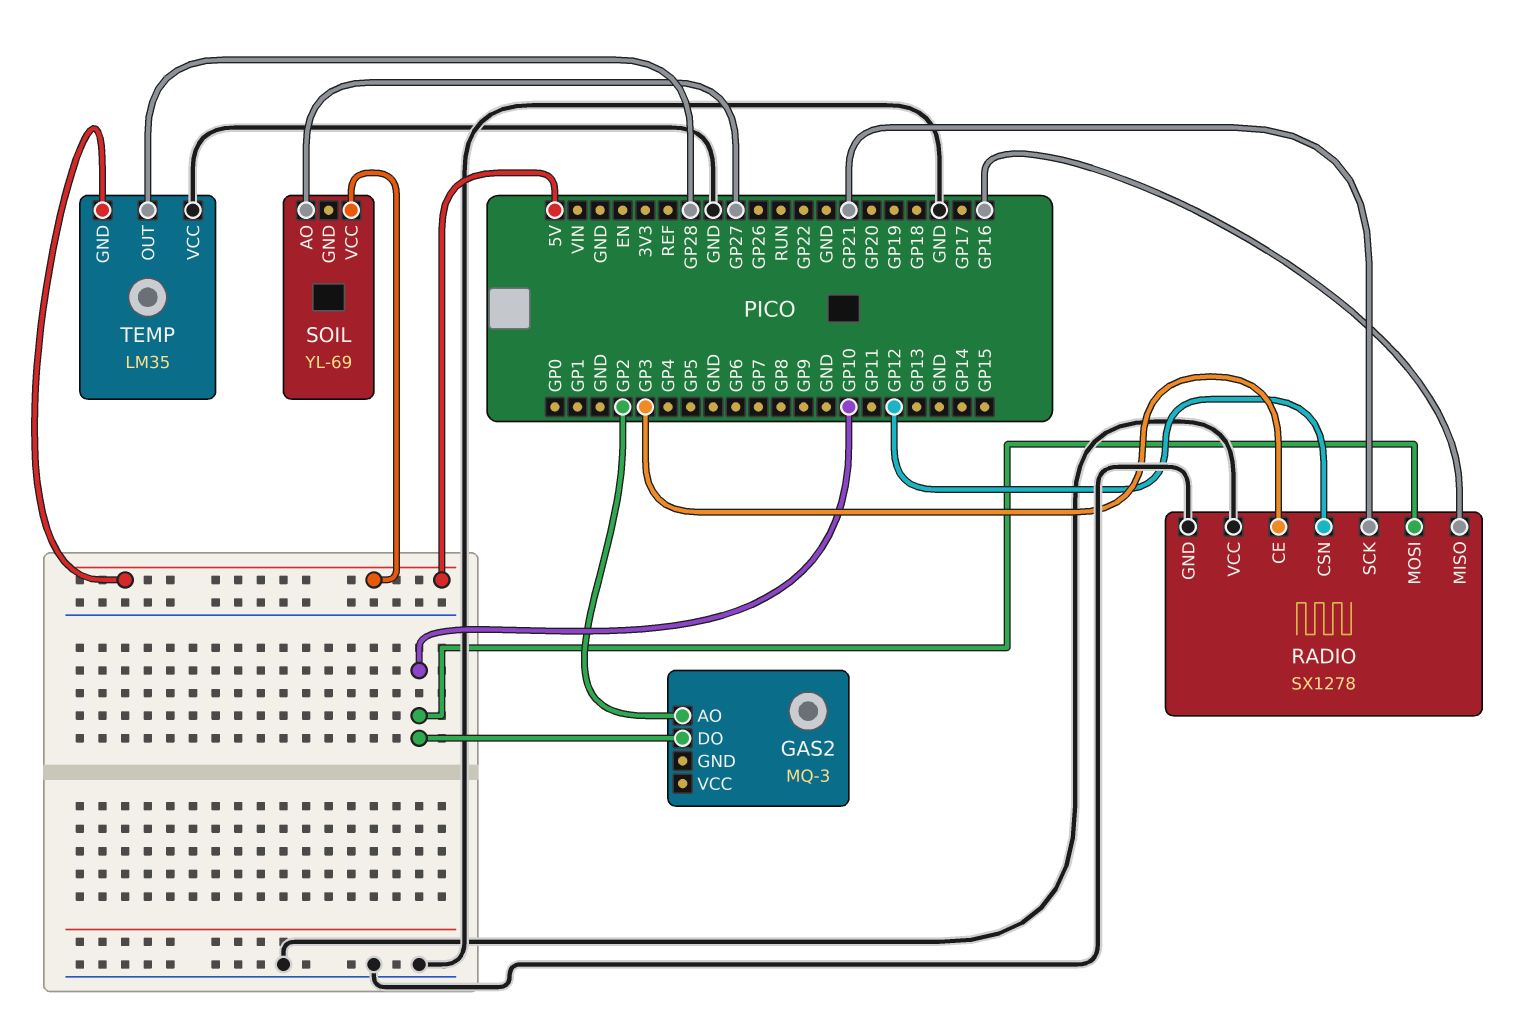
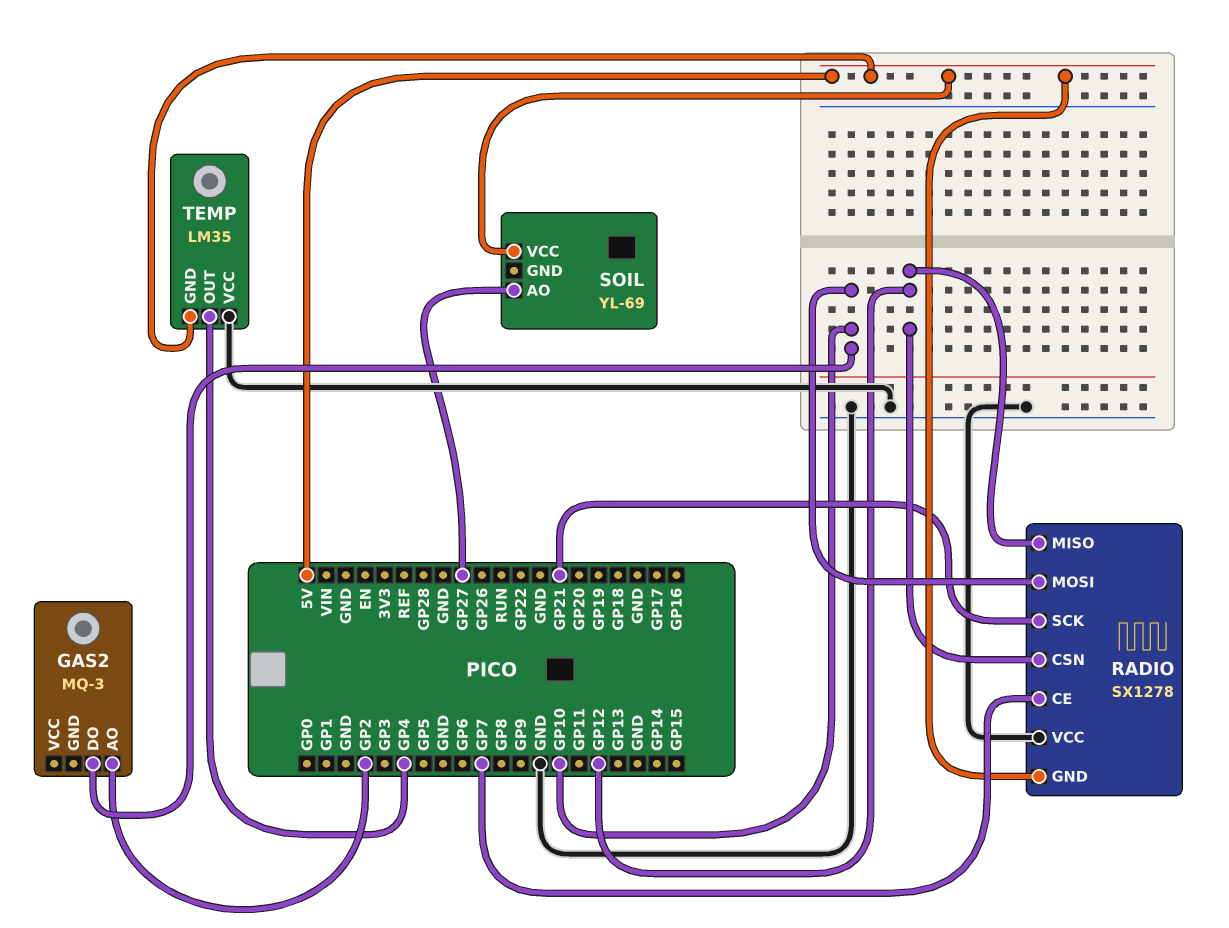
RADIO pin CE: GP3 -> GP7
RADIO pin GND: GND -> 5V
RADIO pin MISO: GP16 -> GP12
TEMP pin OUT: GP28 -> GP4

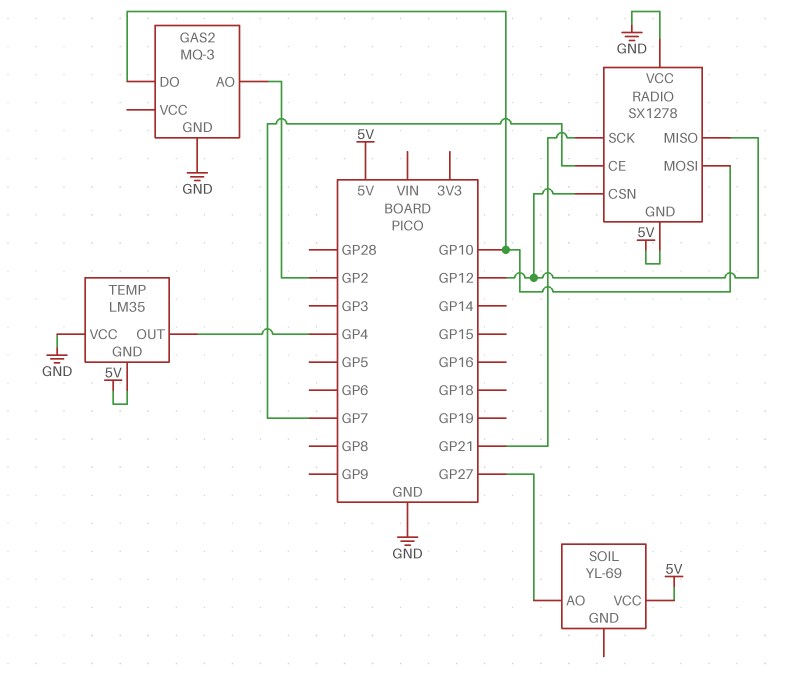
GAS2 pin GND: none -> GND

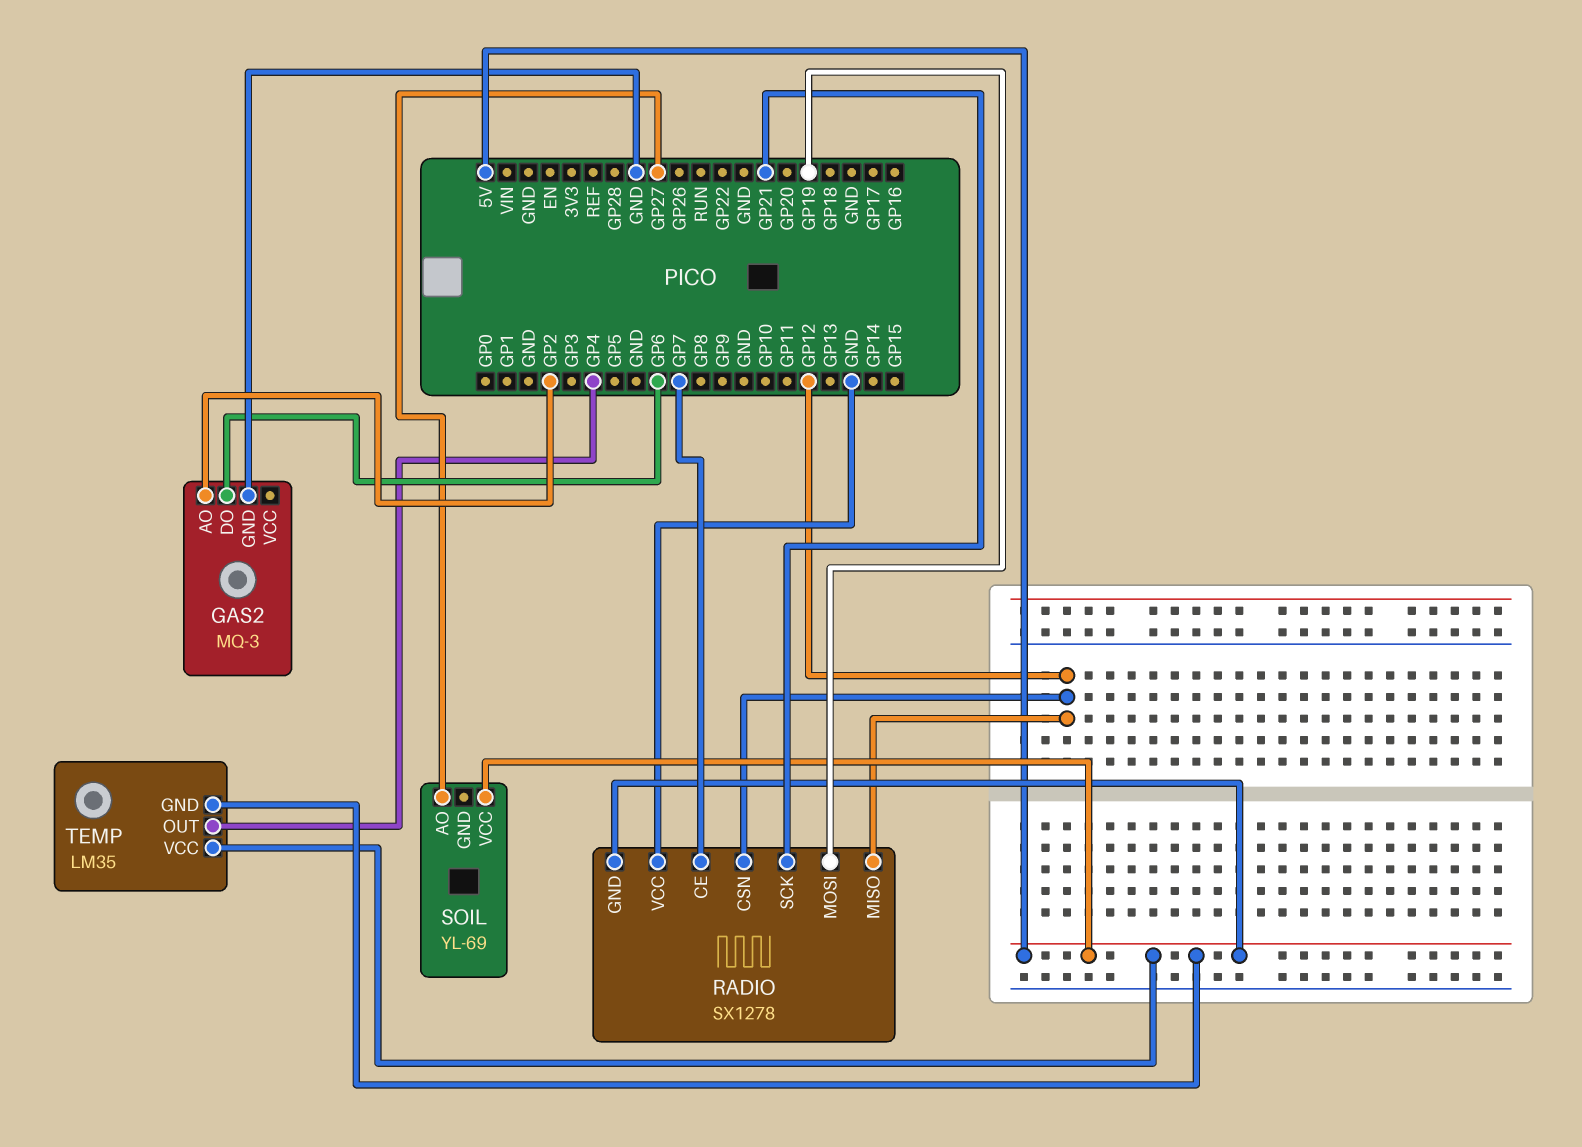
GAS2 pin DO: GP10 -> GP6
RADIO pin MOSI: GP10 -> GP19
TEMP pin VCC: GND -> 5V

